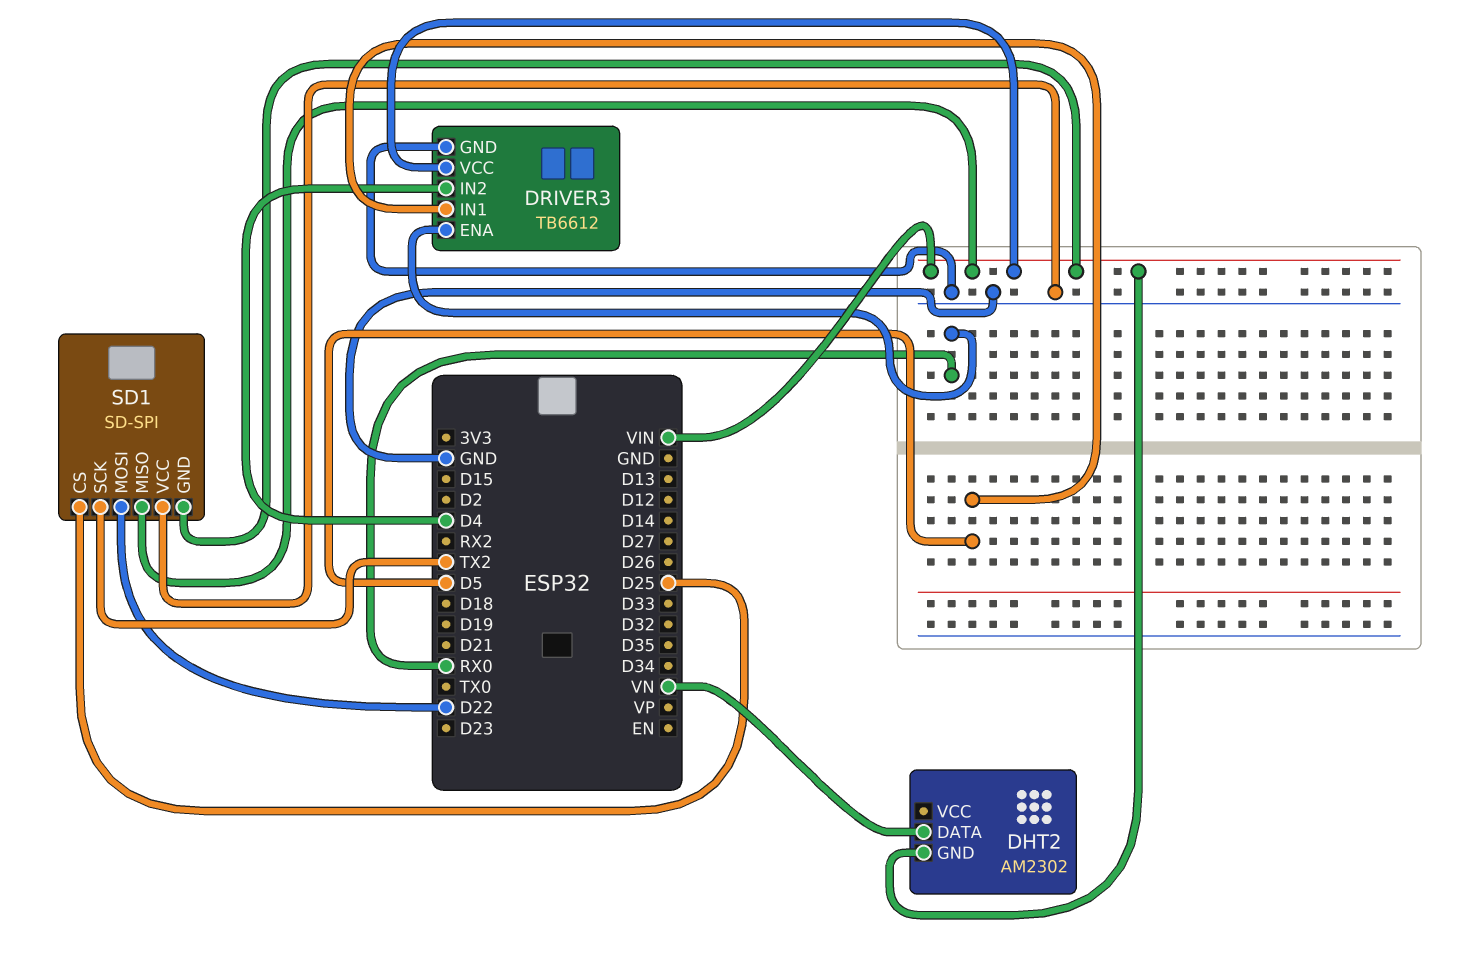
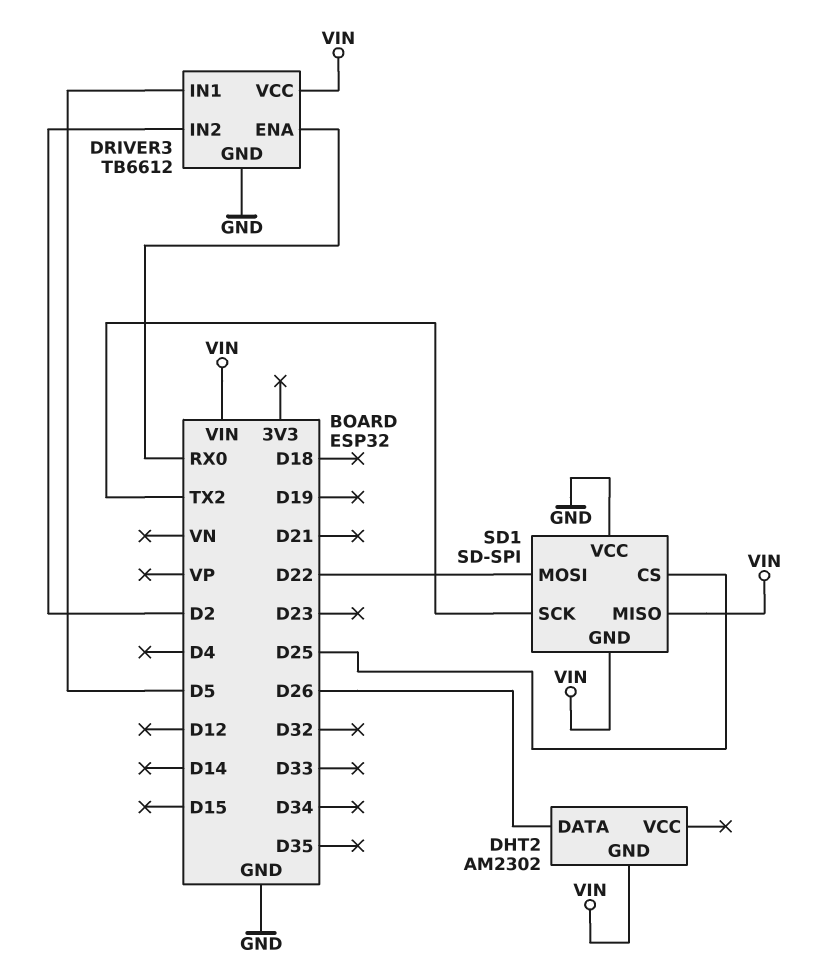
DHT2 pin DATA: VN -> D26
DRIVER3 pin IN2: D4 -> D2

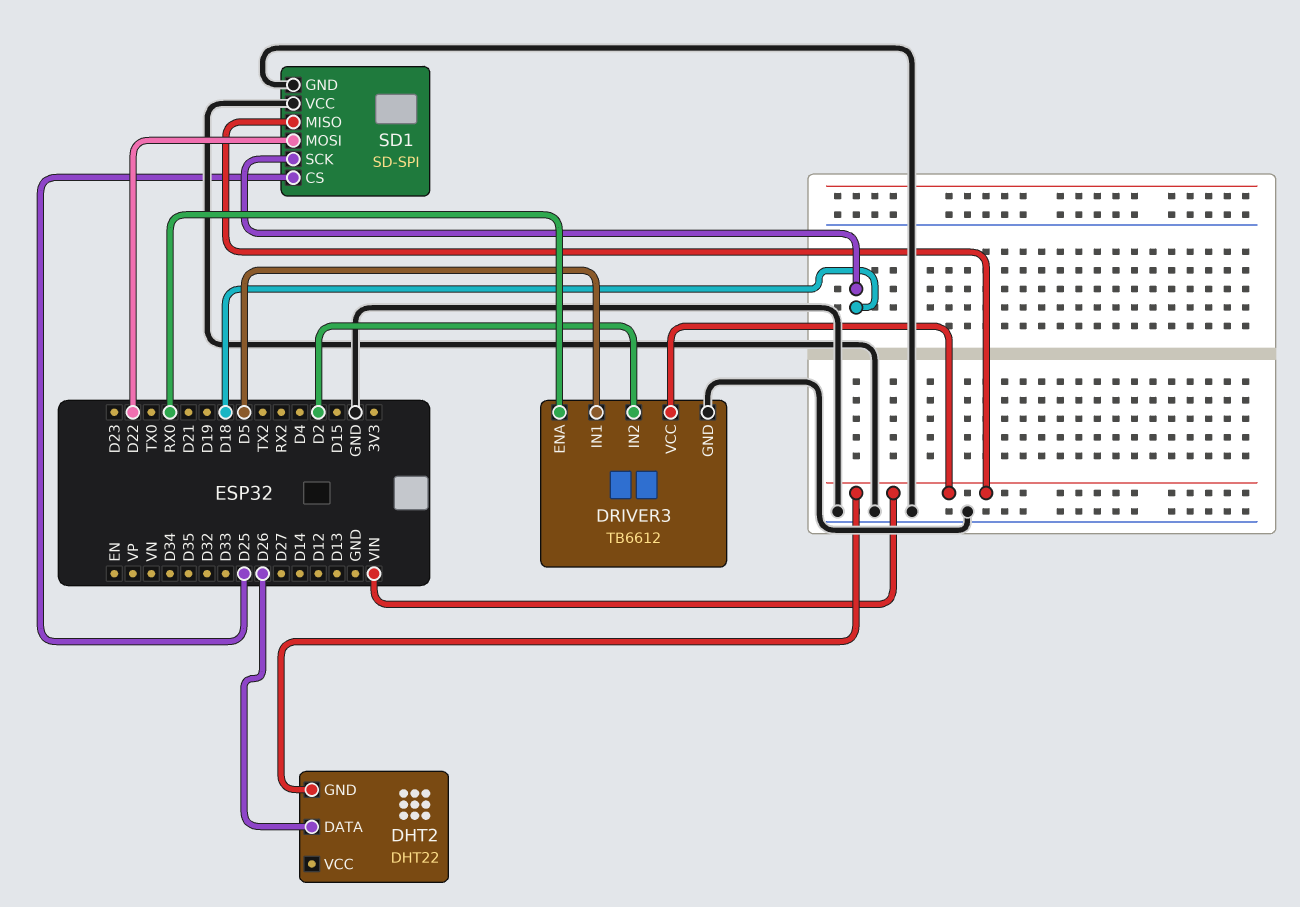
DHT2: AM2302 -> DHT22
SD1 pin GND: VIN -> GND
SD1 pin SCK: TX2 -> D18

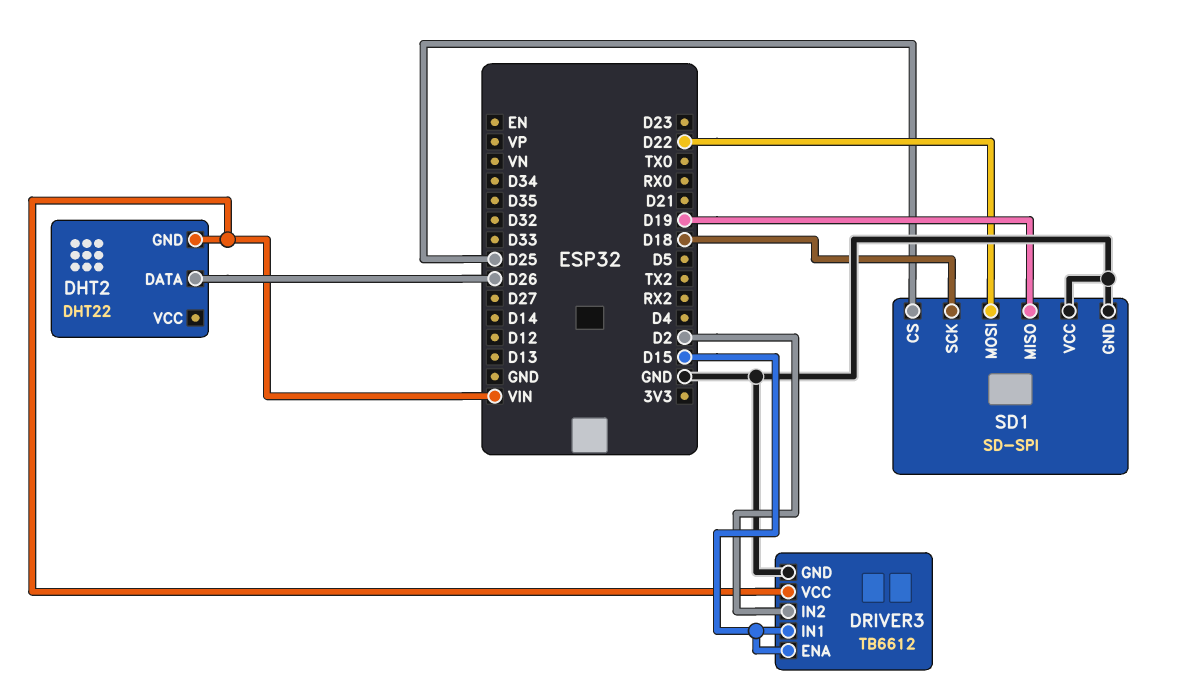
DRIVER3 pin ENA: RX0 -> D15
DRIVER3 pin IN1: D5 -> D15
SD1 pin MISO: VIN -> D19

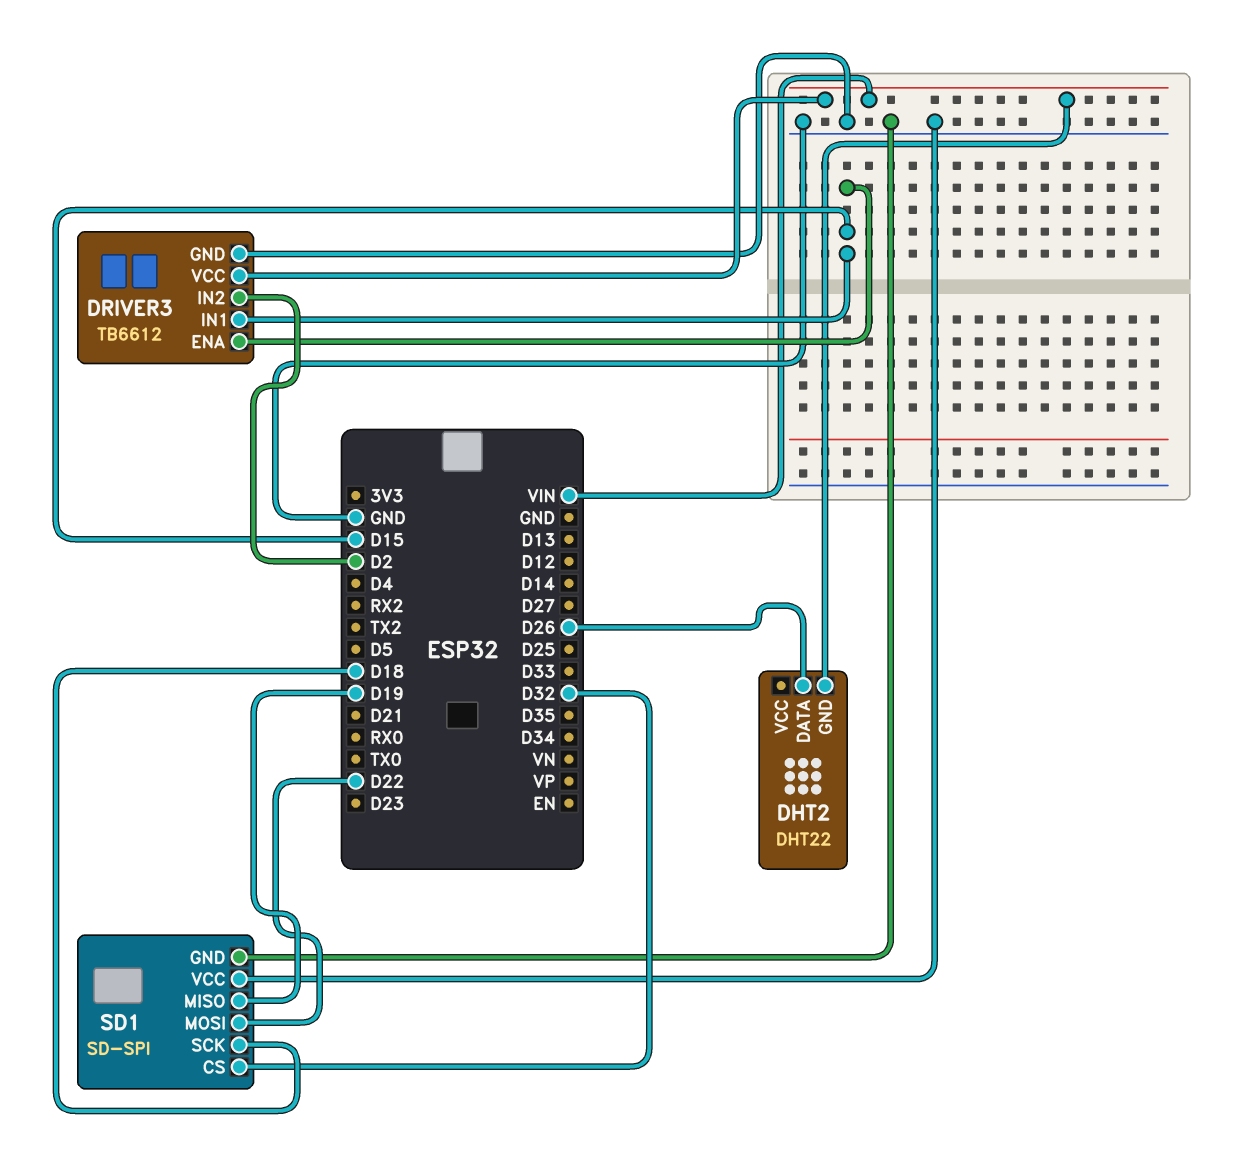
SD1 pin CS: D25 -> D32

